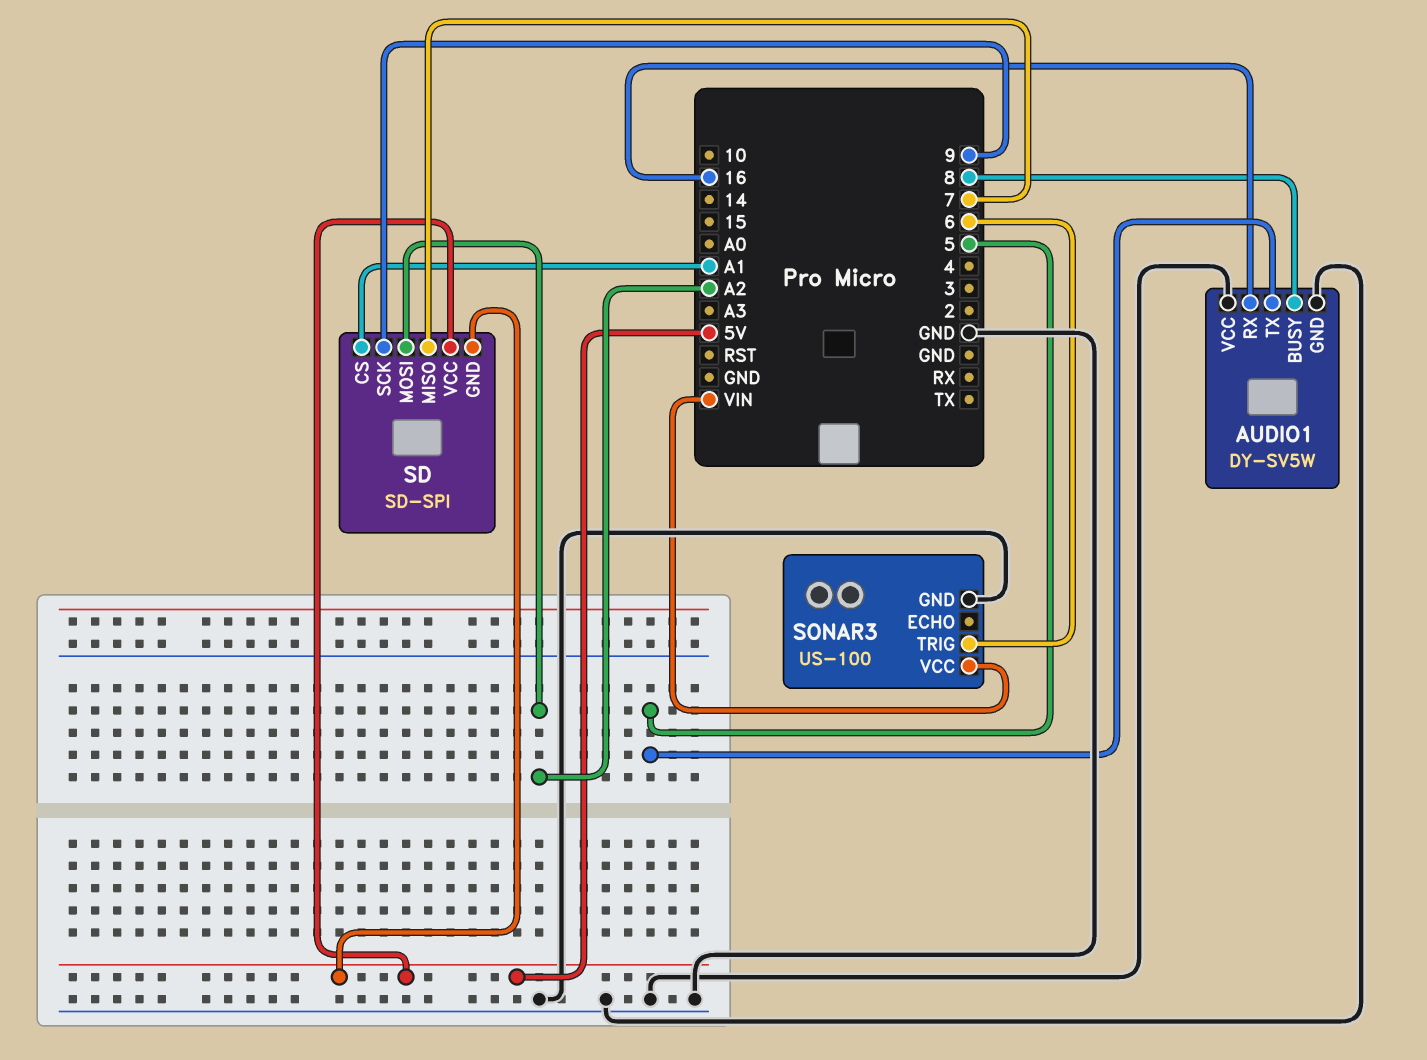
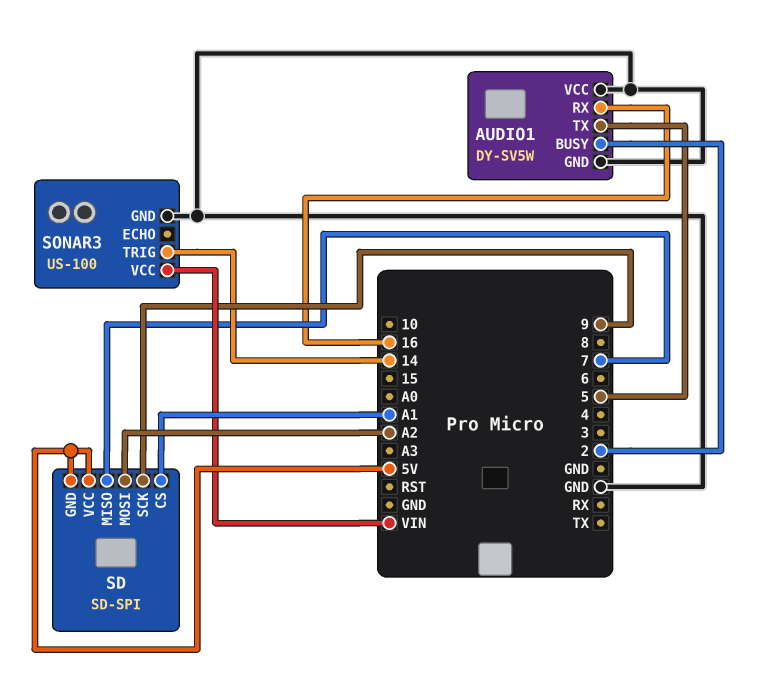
AUDIO1 pin BUSY: 8 -> 2
SONAR3 pin TRIG: 6 -> 14

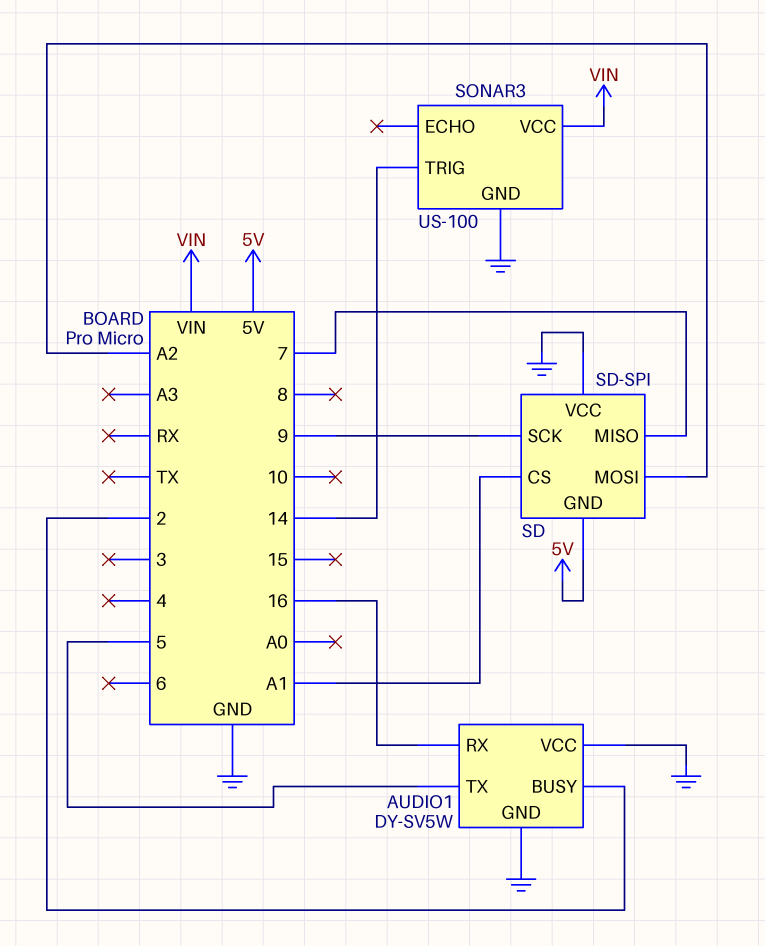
SD pin VCC: 5V -> GND

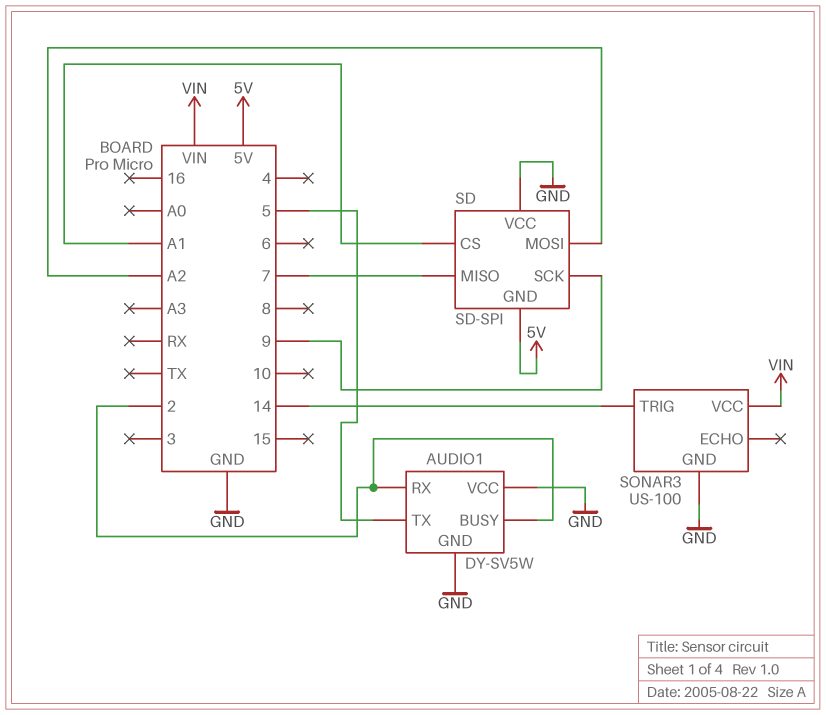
AUDIO1 pin RX: 16 -> 2

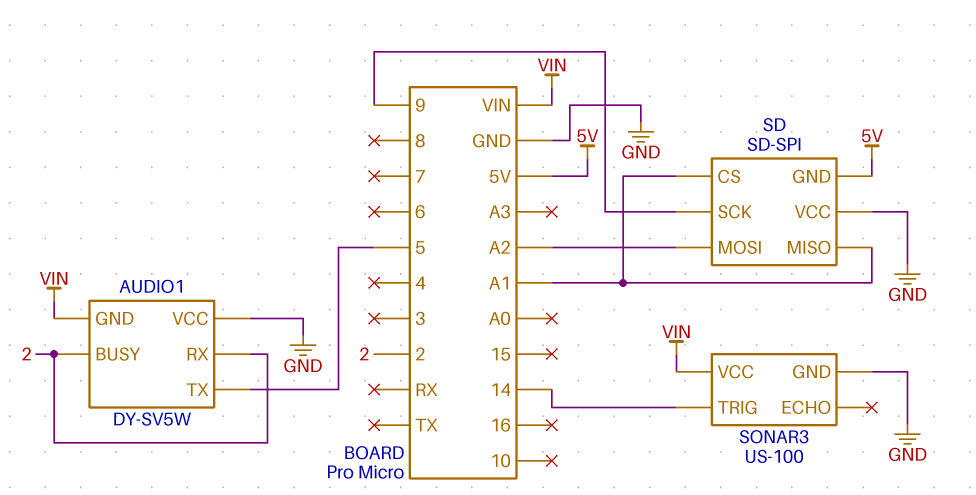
AUDIO1 pin GND: GND -> VIN
SD pin MISO: 7 -> A1

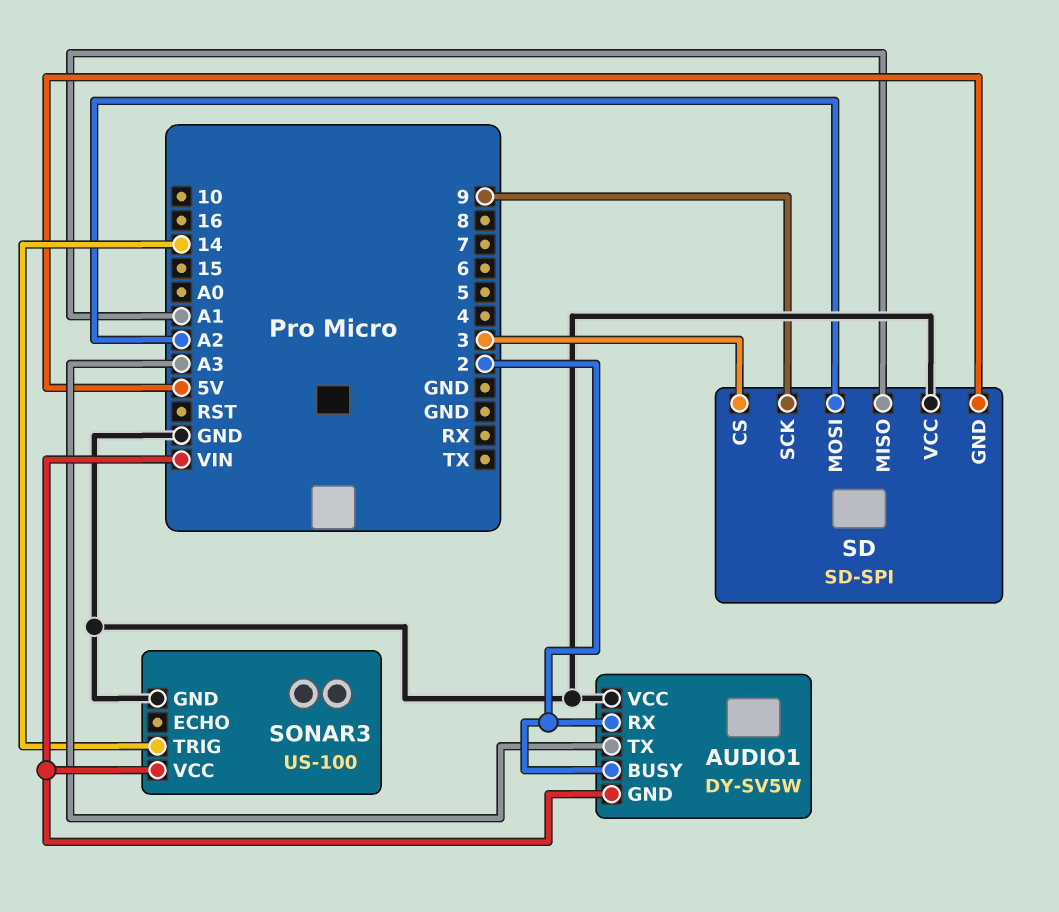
AUDIO1 pin TX: 5 -> A3
SD pin CS: A1 -> 3

